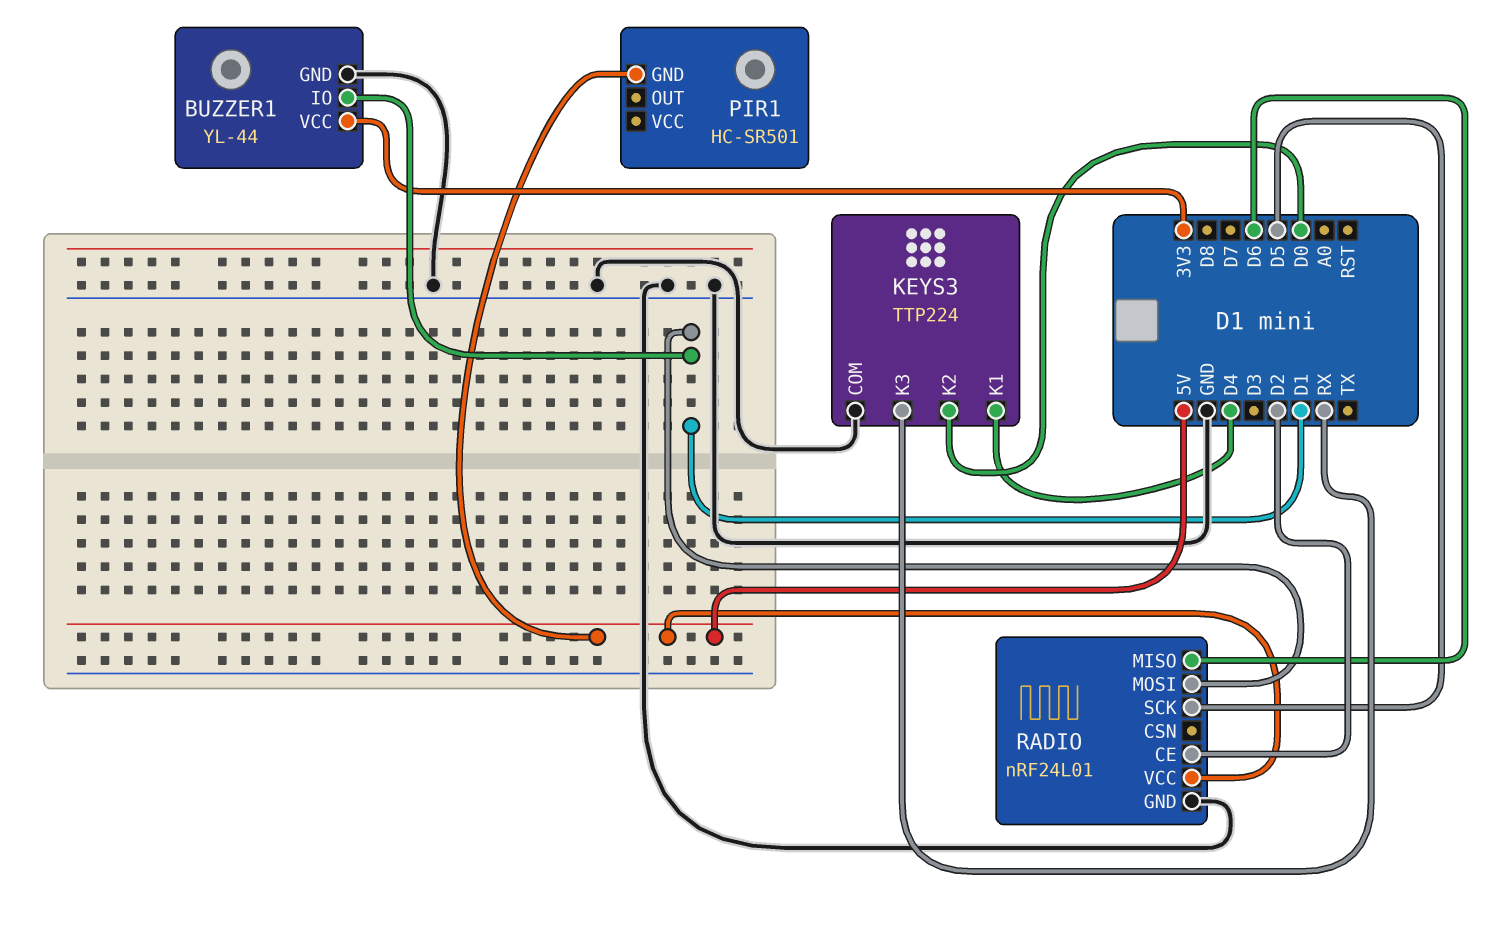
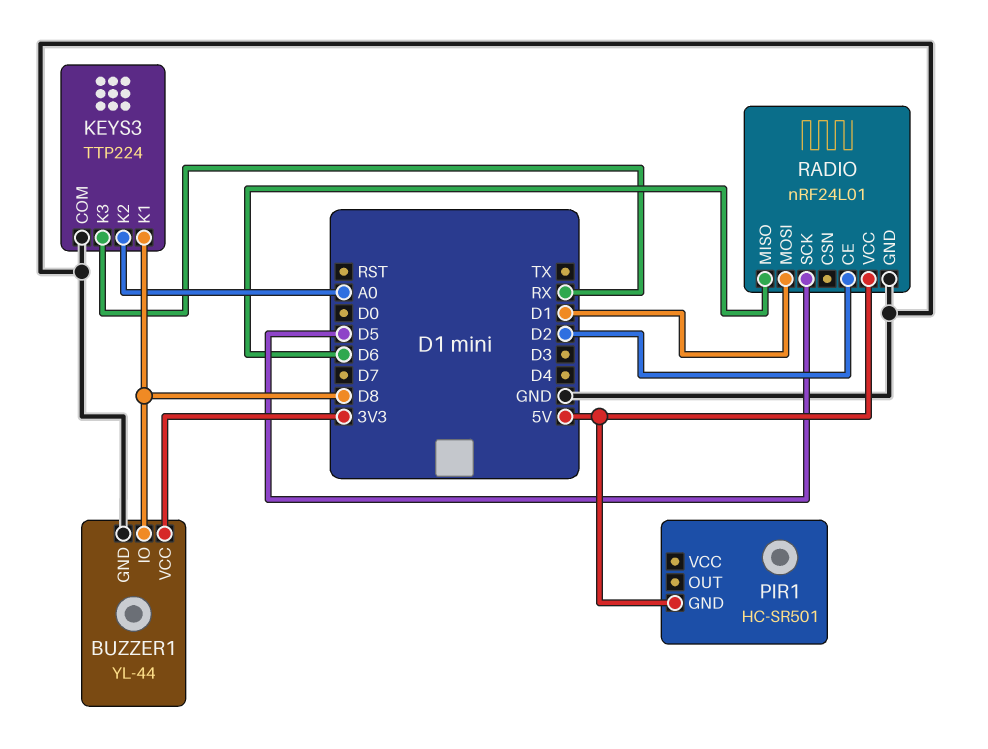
BUZZER1 pin IO: D1 -> D8
KEYS3 pin K1: D4 -> D8
KEYS3 pin K2: D0 -> A0

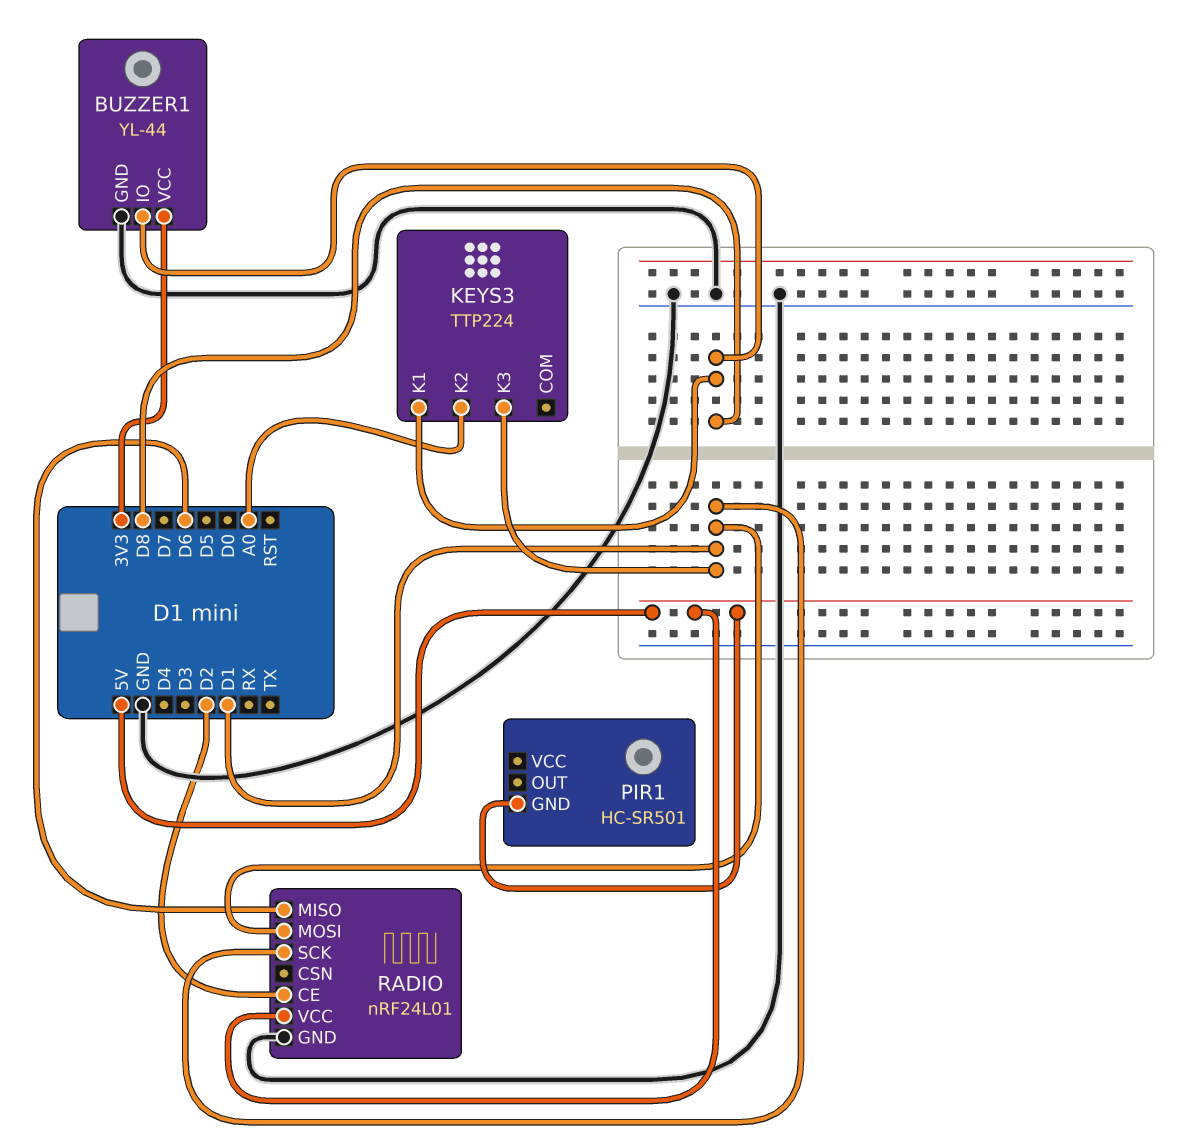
KEYS3 pin COM: GND -> none
KEYS3 pin K3: RX -> D1
RADIO pin SCK: D5 -> D1

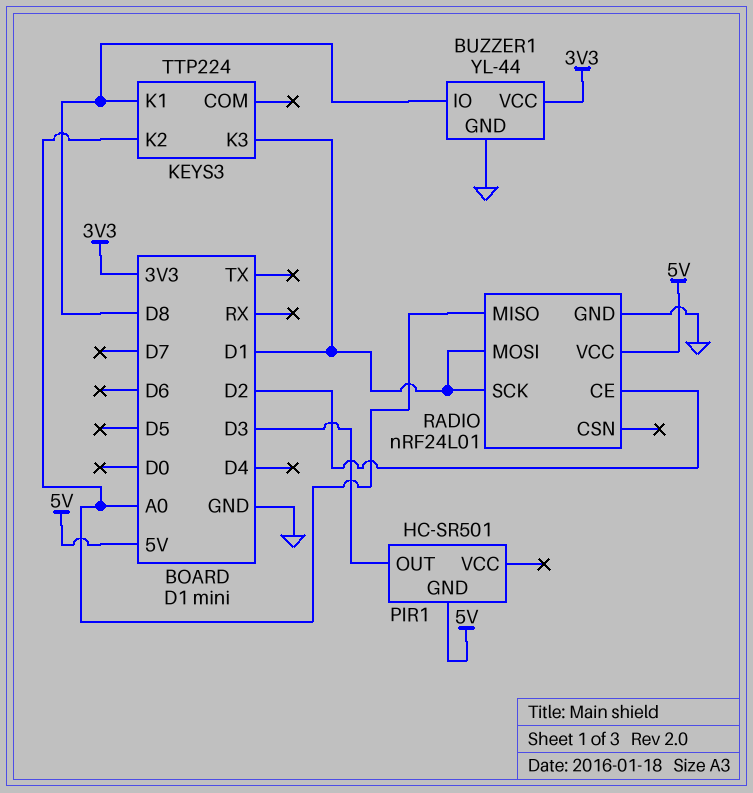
PIR1 pin OUT: none -> D3
RADIO pin MISO: D6 -> A0

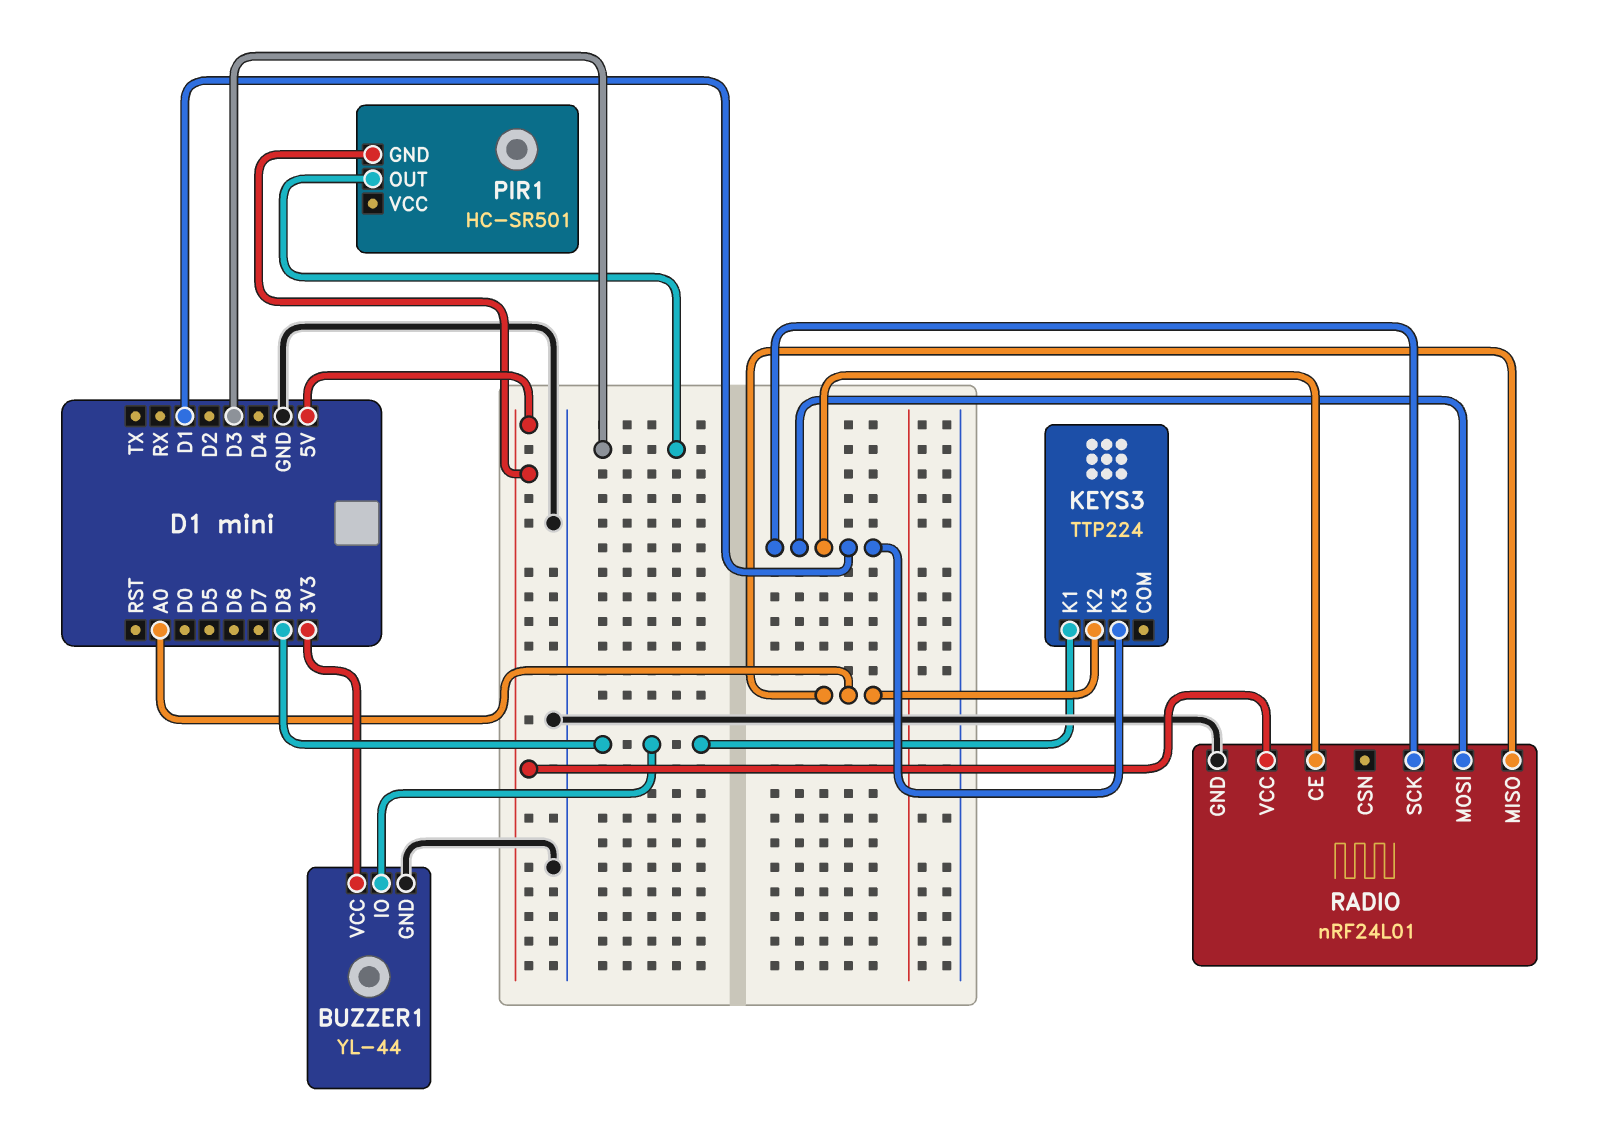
RADIO pin CE: D2 -> D1

